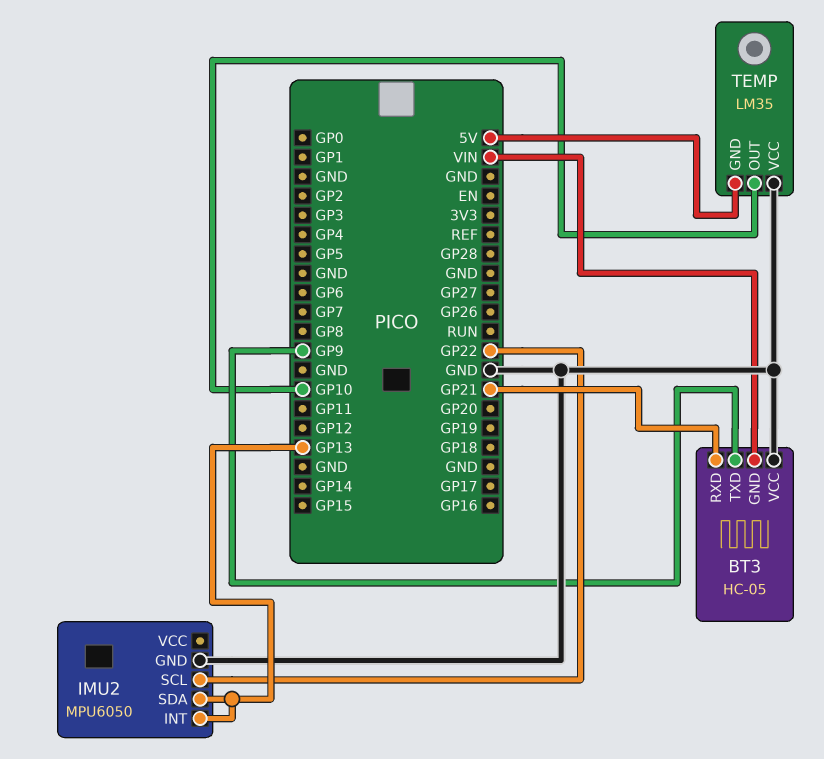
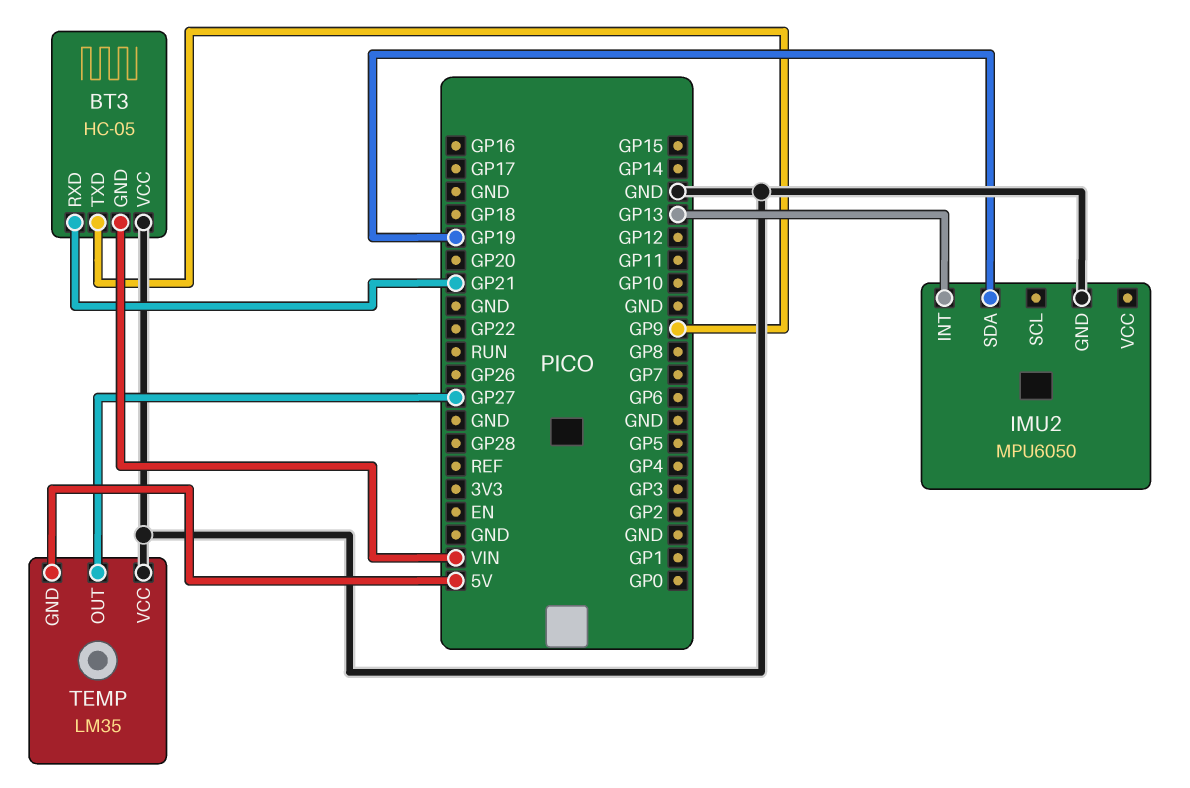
IMU2 pin SCL: GP22 -> none
IMU2 pin SDA: GP13 -> GP19
TEMP pin OUT: GP10 -> GP27

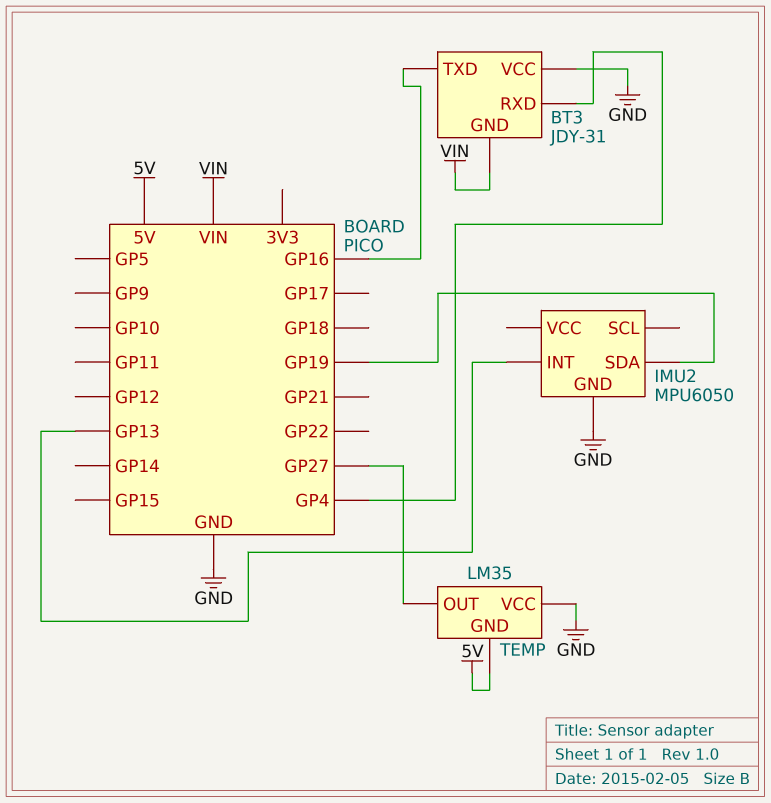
BT3: HC-05 -> JDY-31
BT3 pin RXD: GP21 -> GP4
BT3 pin TXD: GP9 -> GP16

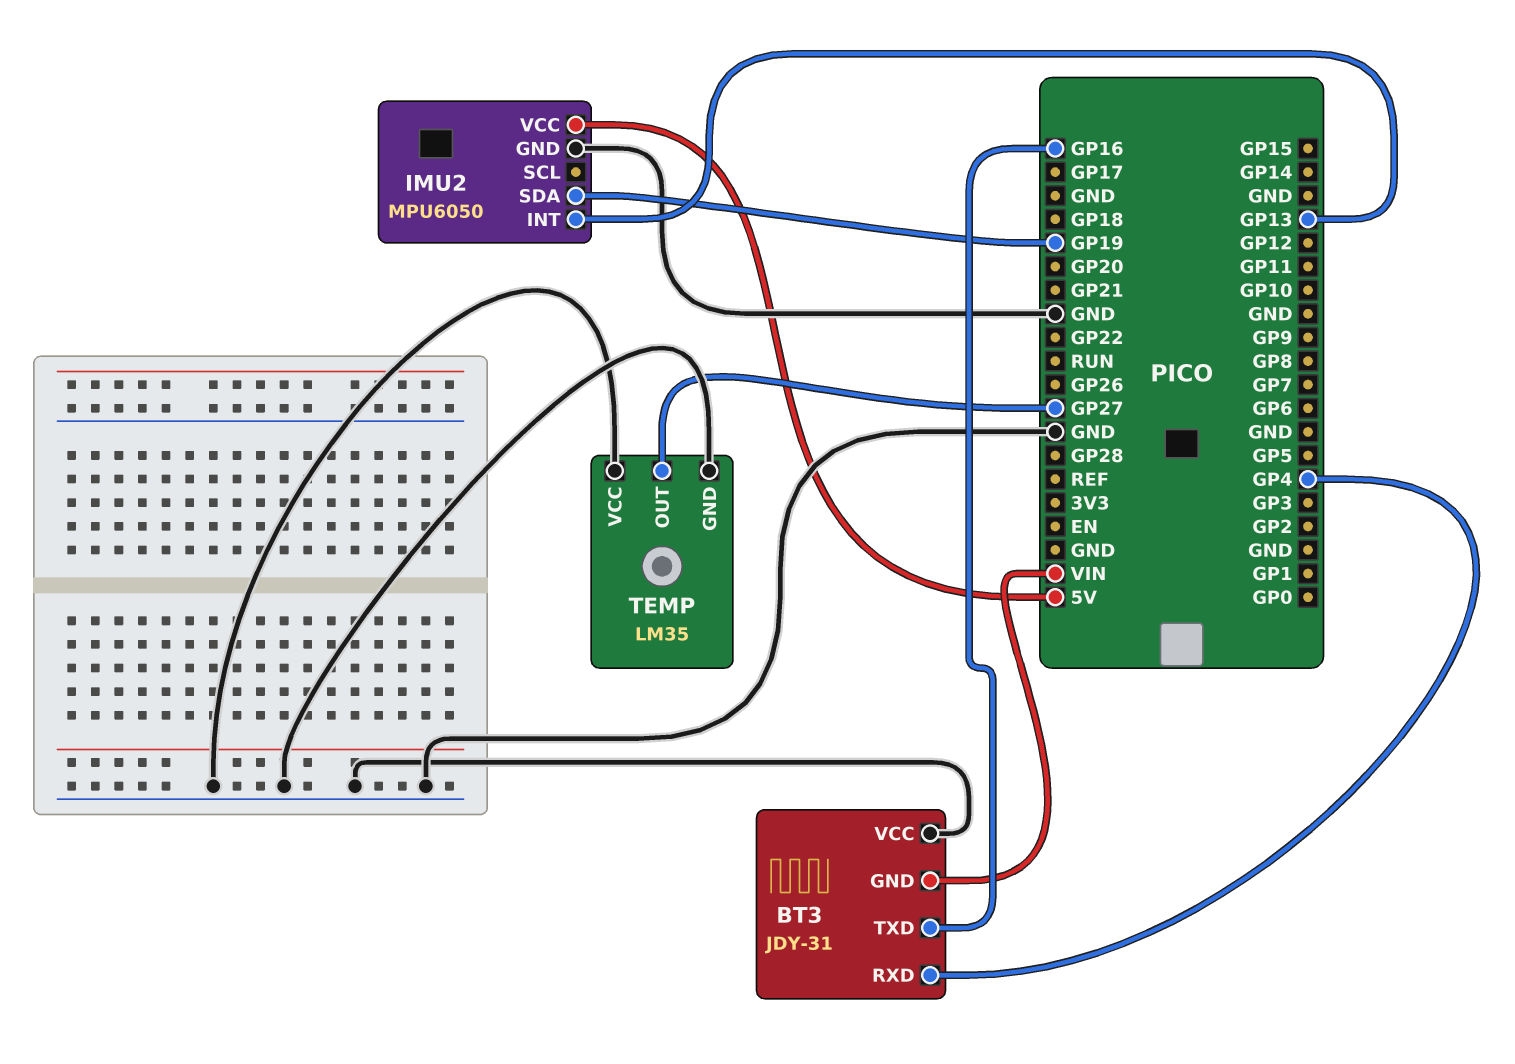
IMU2 pin VCC: none -> 5V
TEMP pin GND: 5V -> GND

